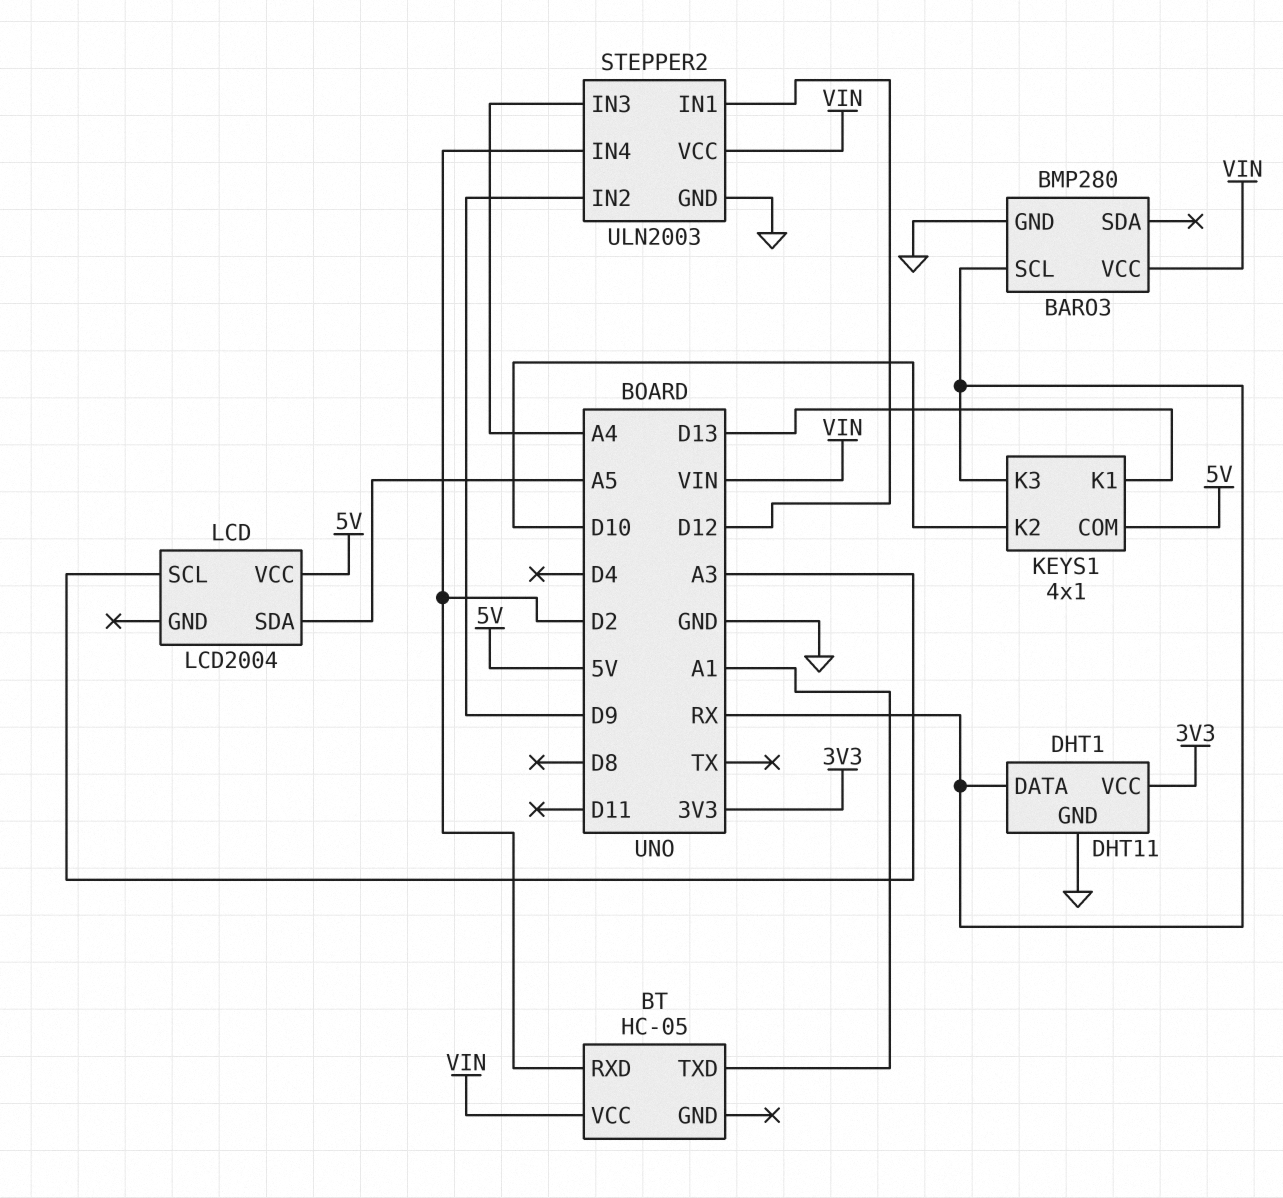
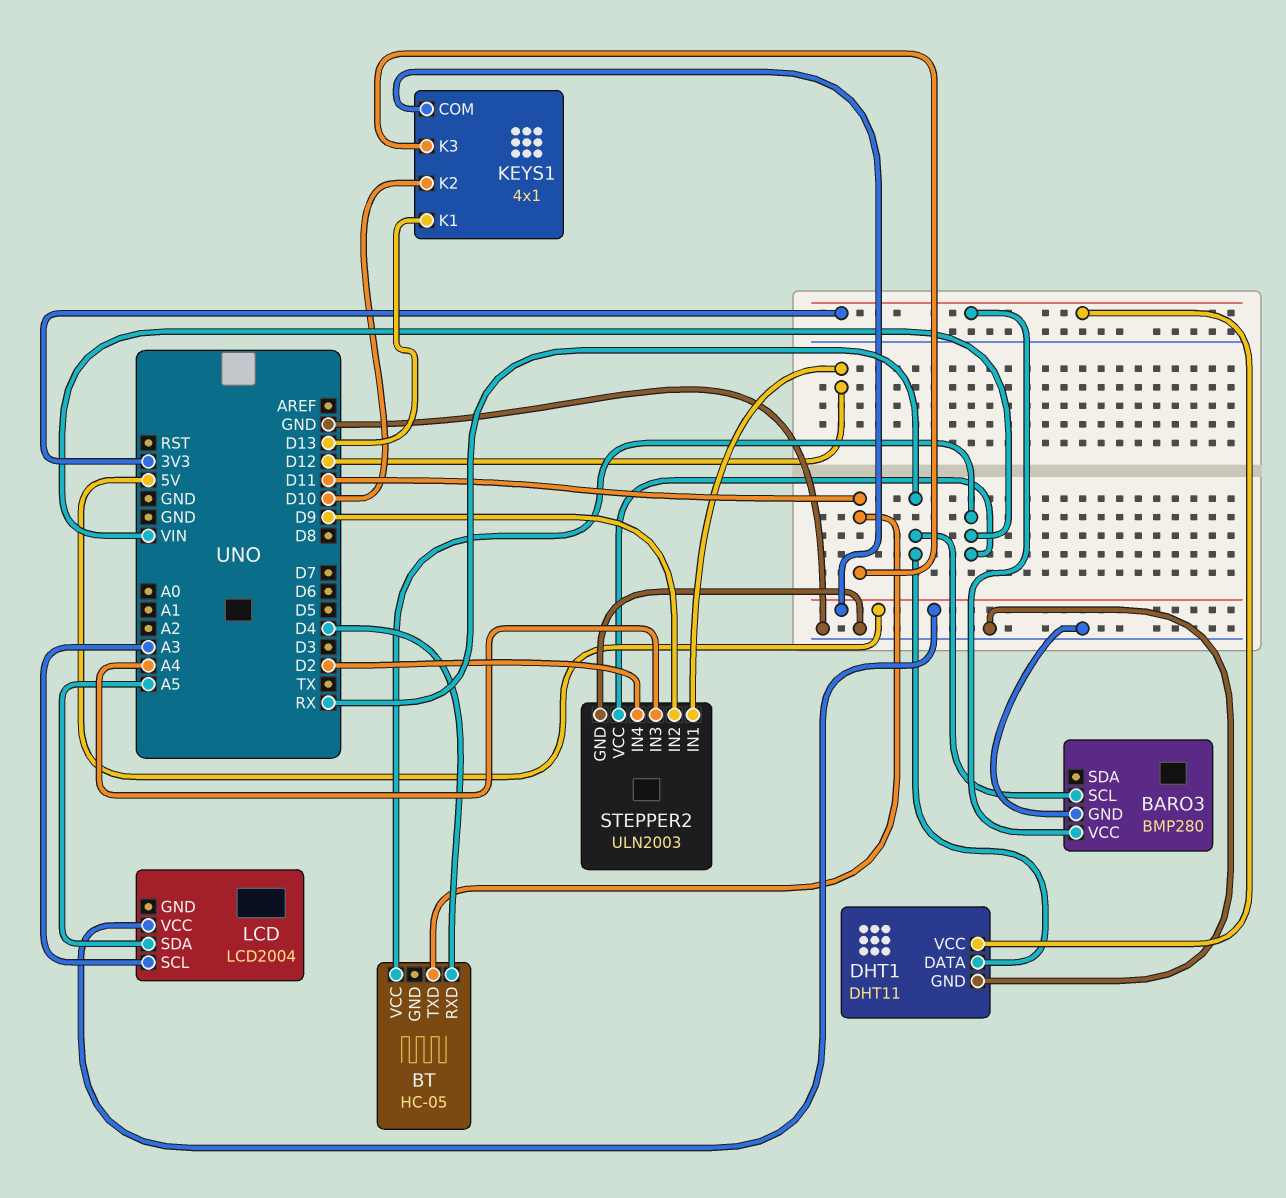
BARO3 pin VCC: VIN -> 3V3
BT pin RXD: D2 -> D4
BT pin TXD: A1 -> D11
KEYS1 pin K3: RX -> D11

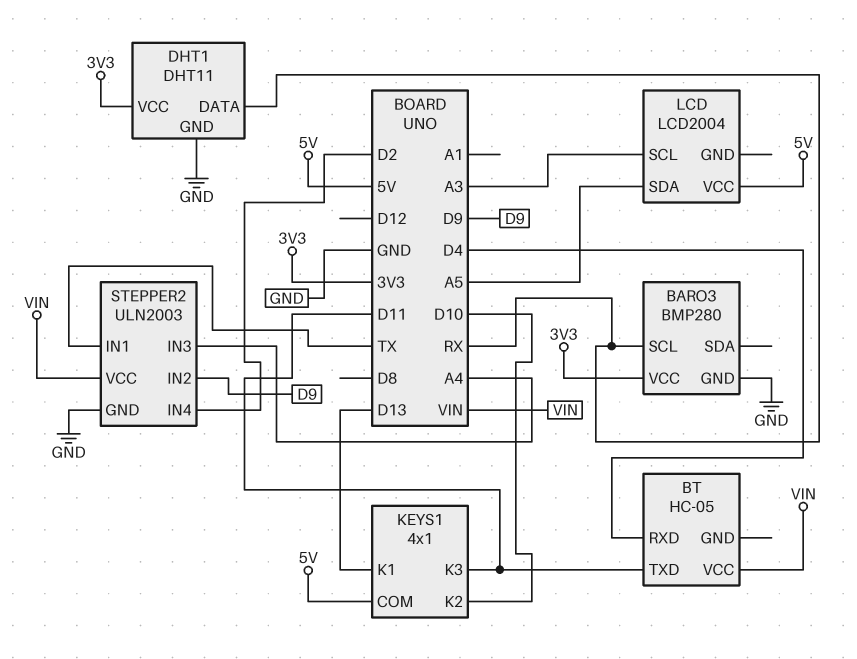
STEPPER2 pin IN1: D12 -> TX

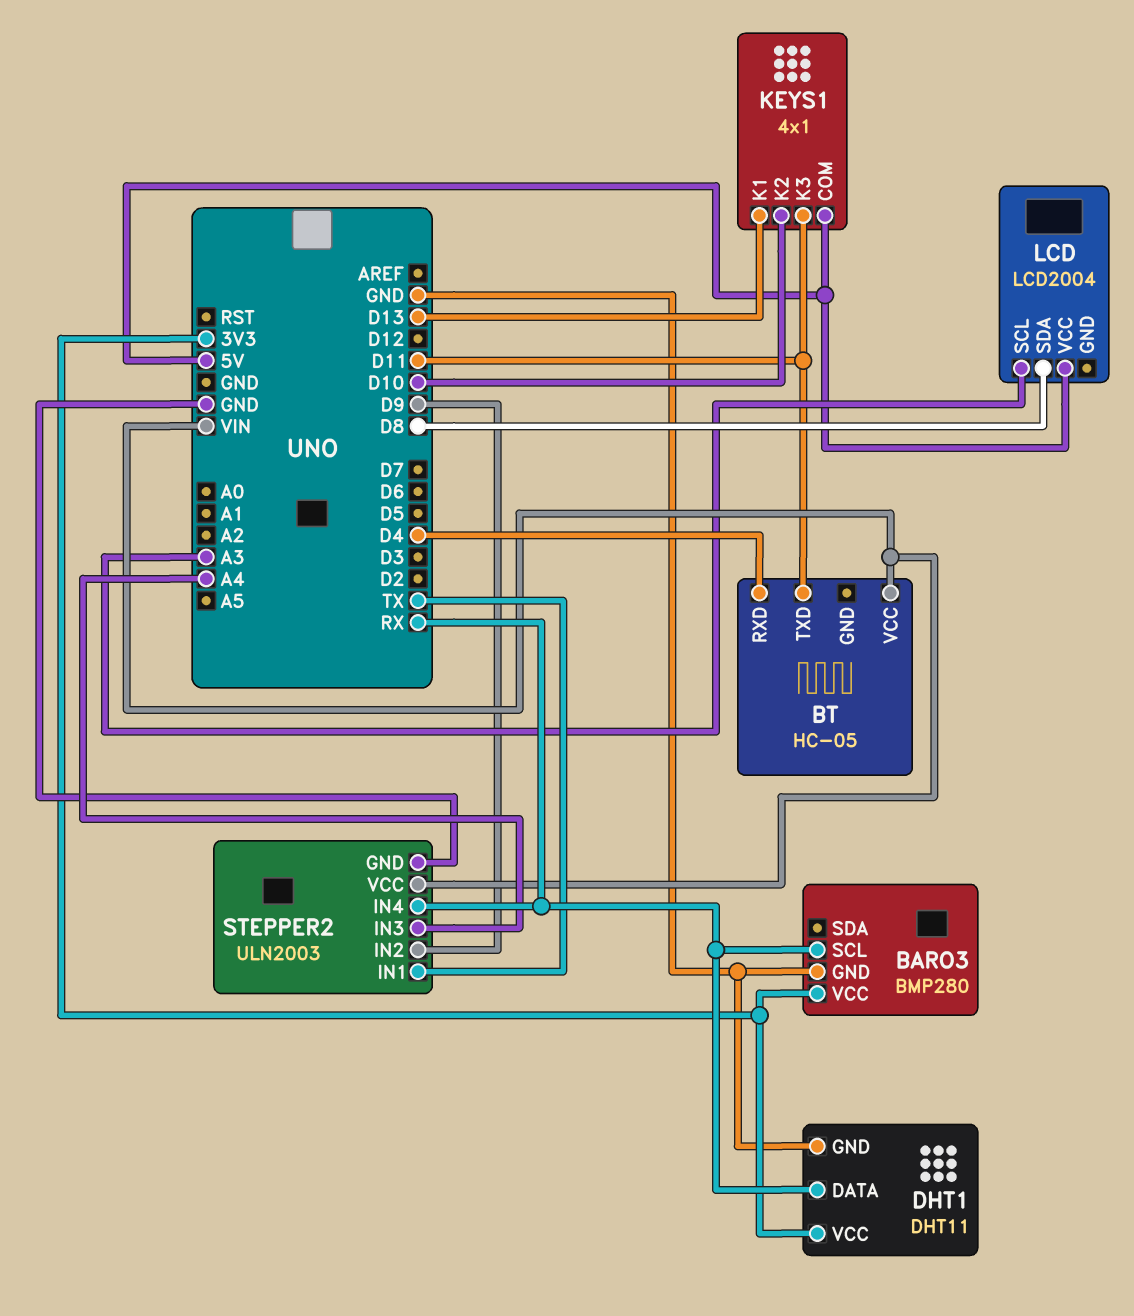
LCD pin SDA: A5 -> D8
STEPPER2 pin IN4: D2 -> RX

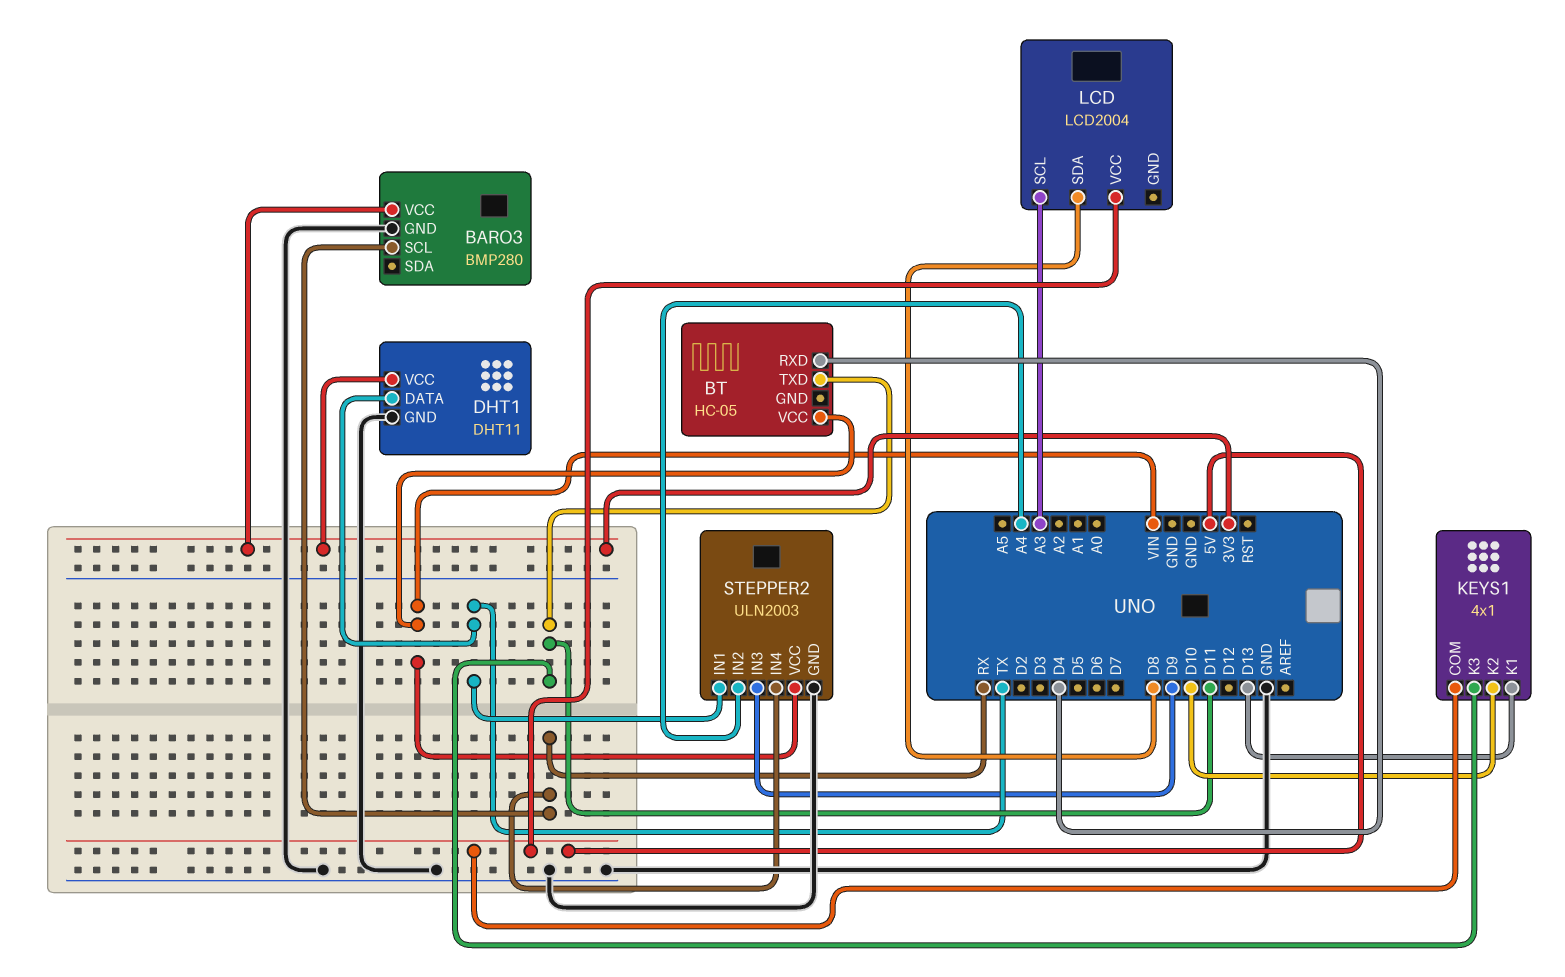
DHT1 pin DATA: RX -> TX
STEPPER2 pin IN2: D9 -> A4
STEPPER2 pin IN3: A4 -> D9

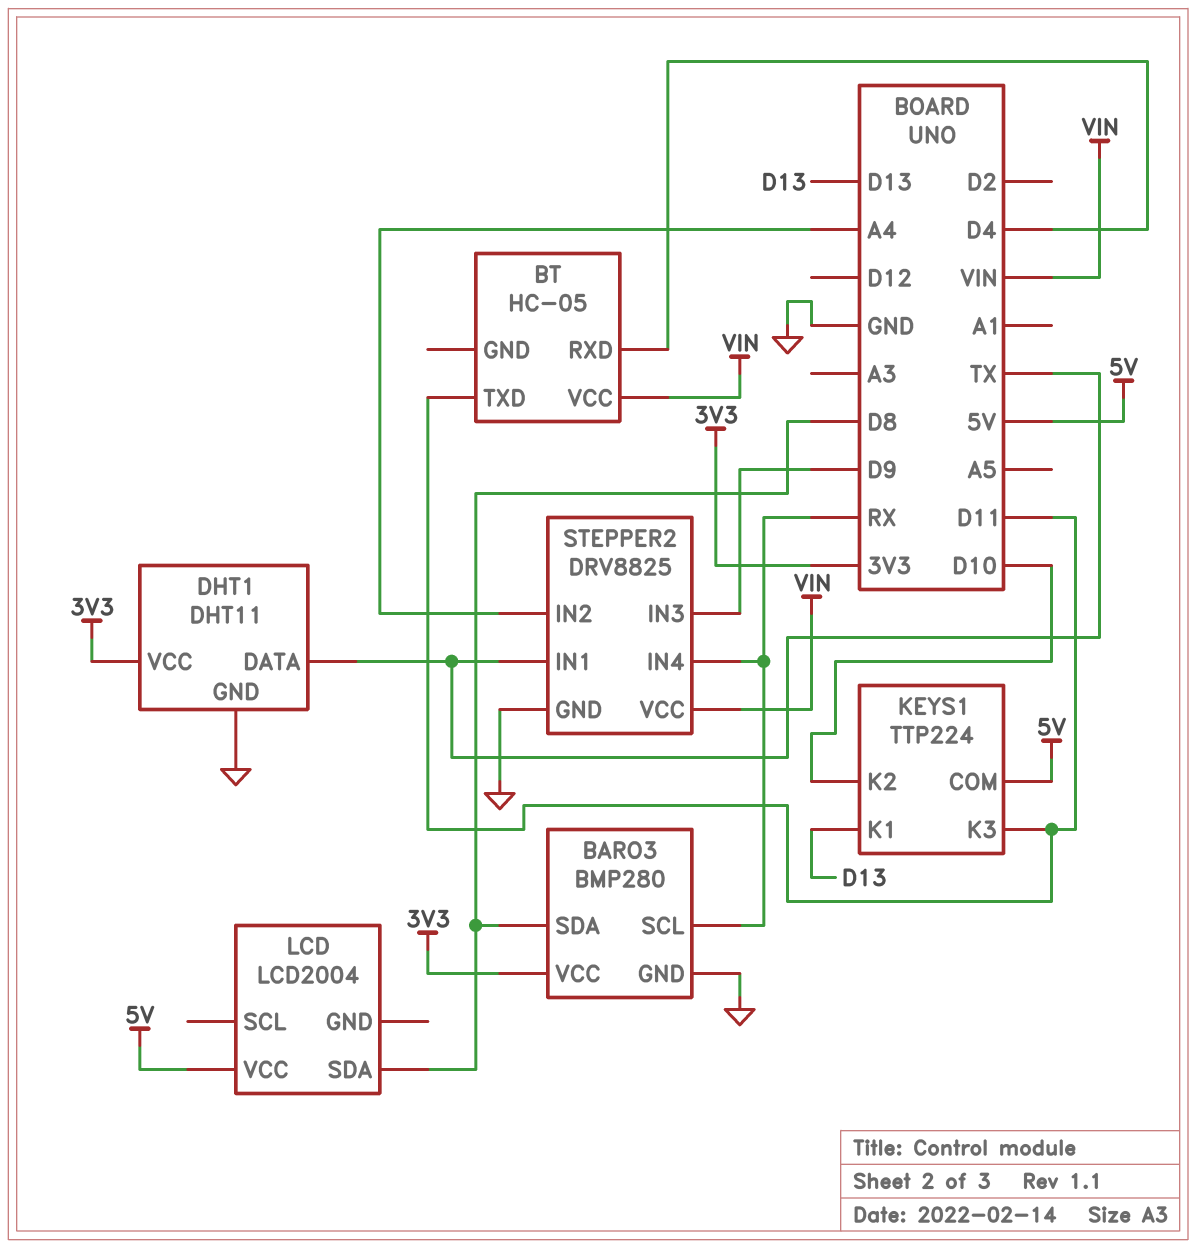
BARO3 pin SDA: none -> D8
KEYS1: 4x1 -> TTP224
LCD pin SCL: A3 -> none
STEPPER2: ULN2003 -> DRV8825

